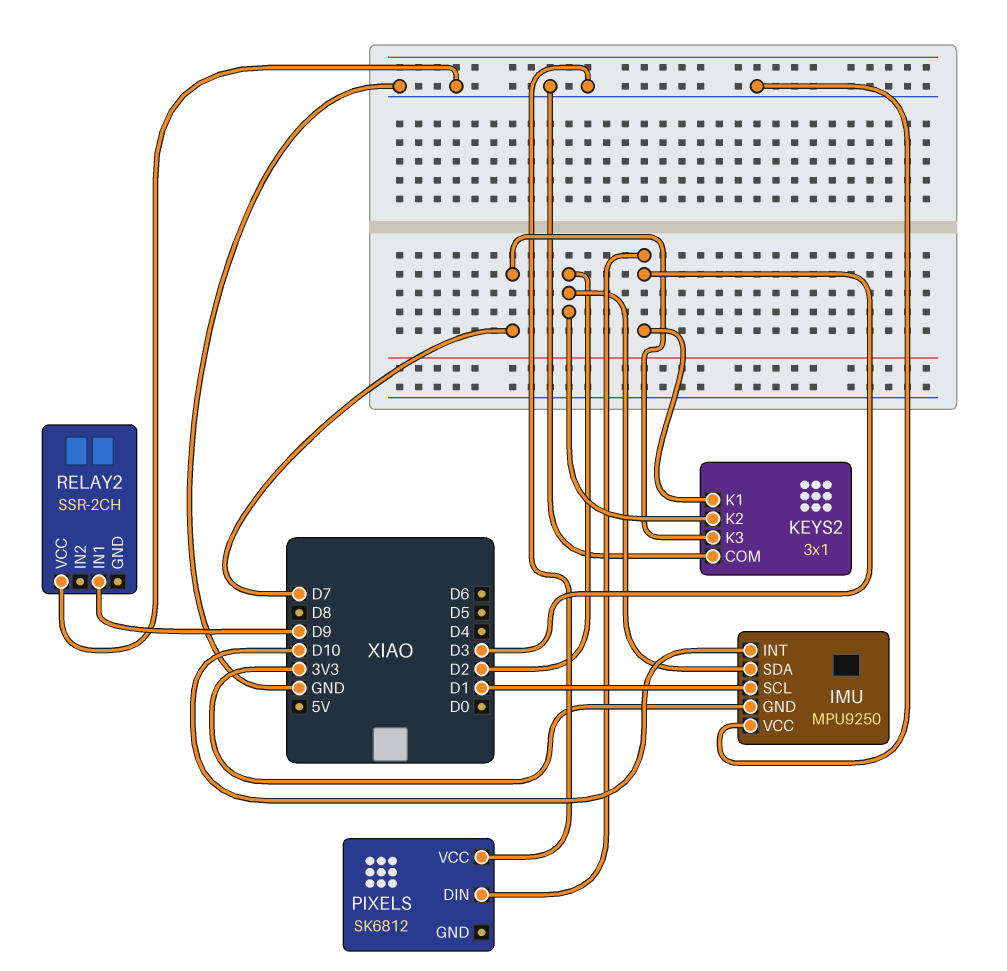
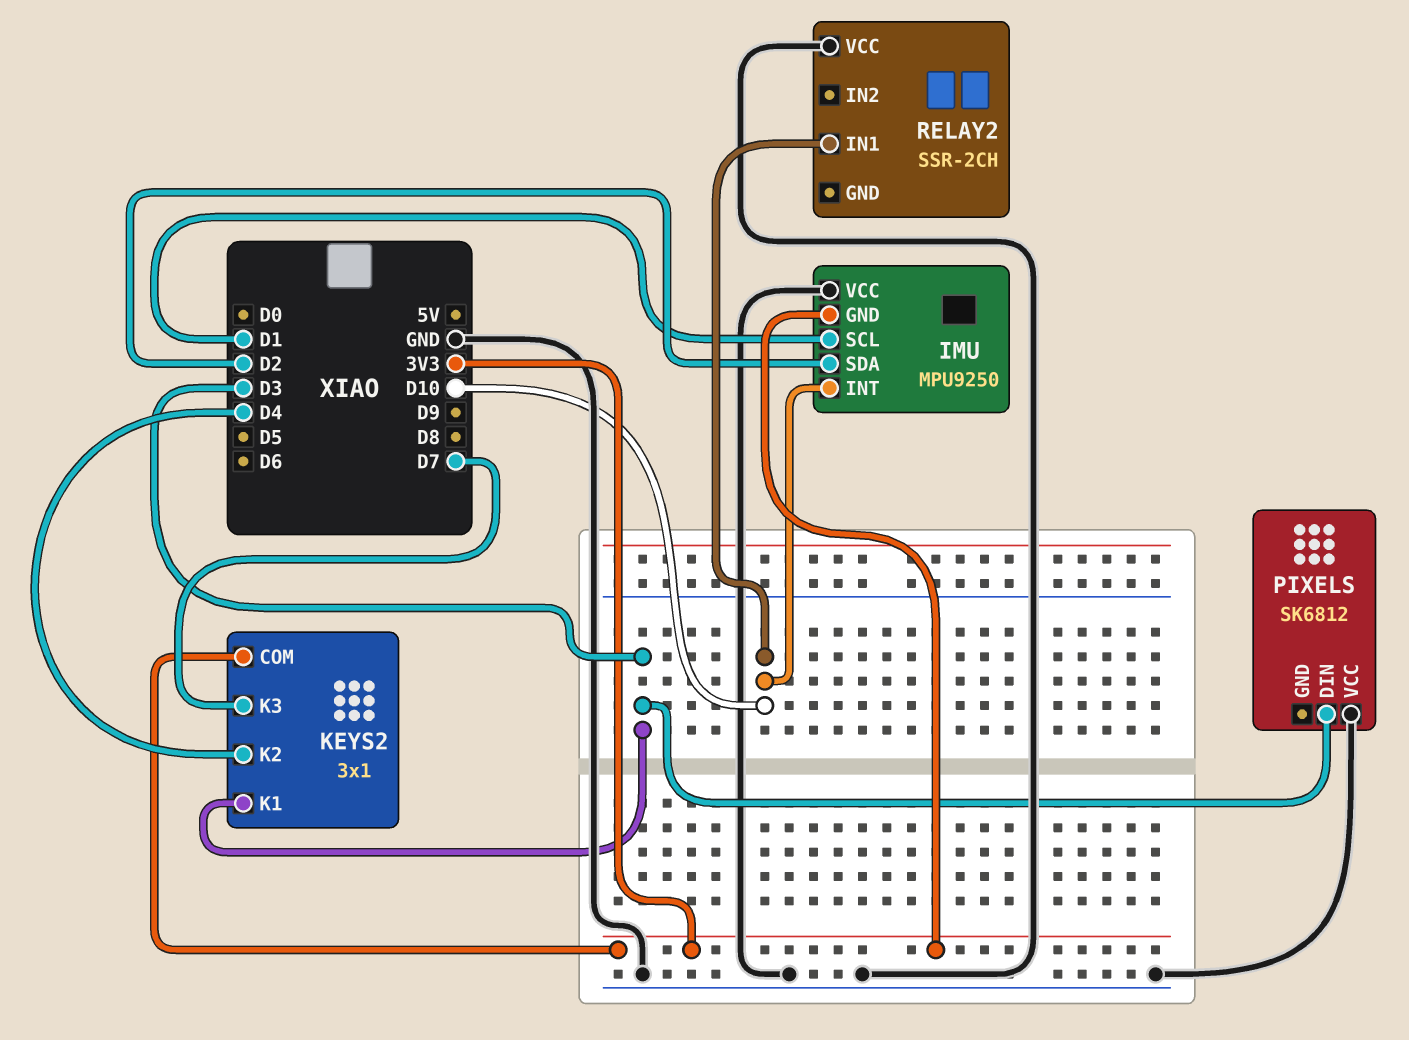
KEYS2 pin COM: GND -> 3V3
KEYS2 pin K2: D2 -> D4
RELAY2 pin IN1: D9 -> D10

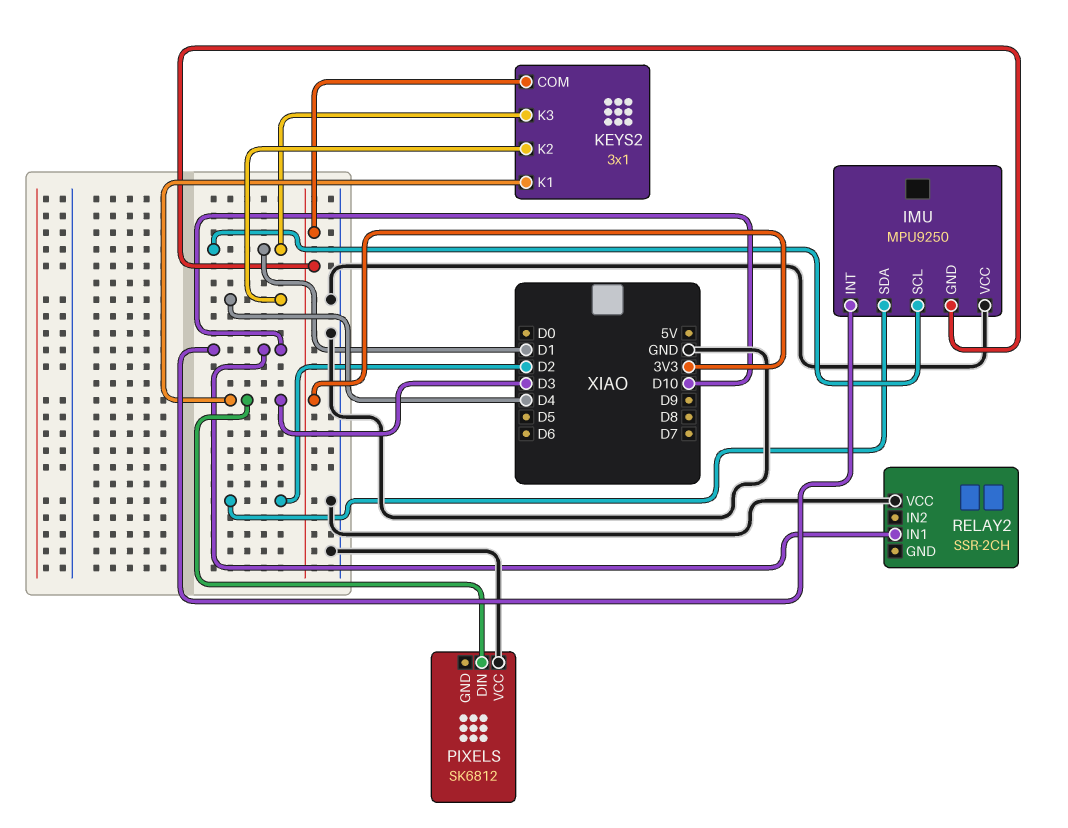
KEYS2 pin K3: D7 -> D1

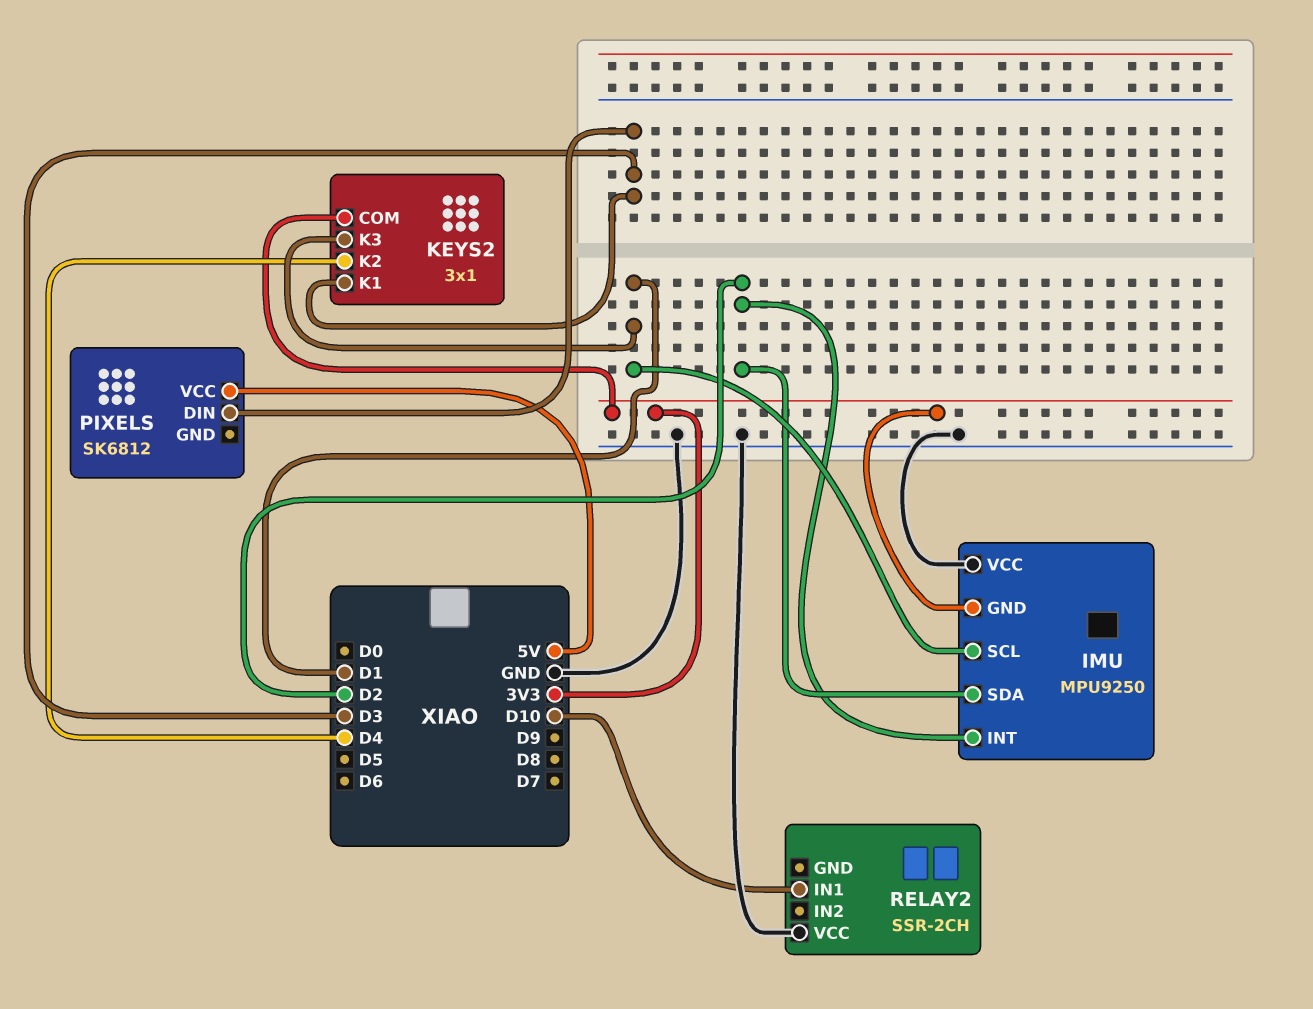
IMU pin INT: D10 -> D2
PIXELS pin VCC: GND -> 5V

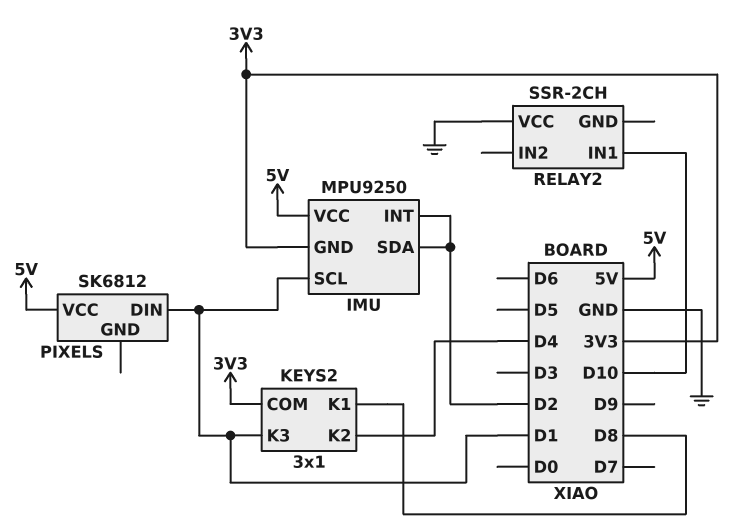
IMU pin VCC: GND -> 5V
KEYS2 pin K1: D3 -> D8
PIXELS pin DIN: D3 -> D1

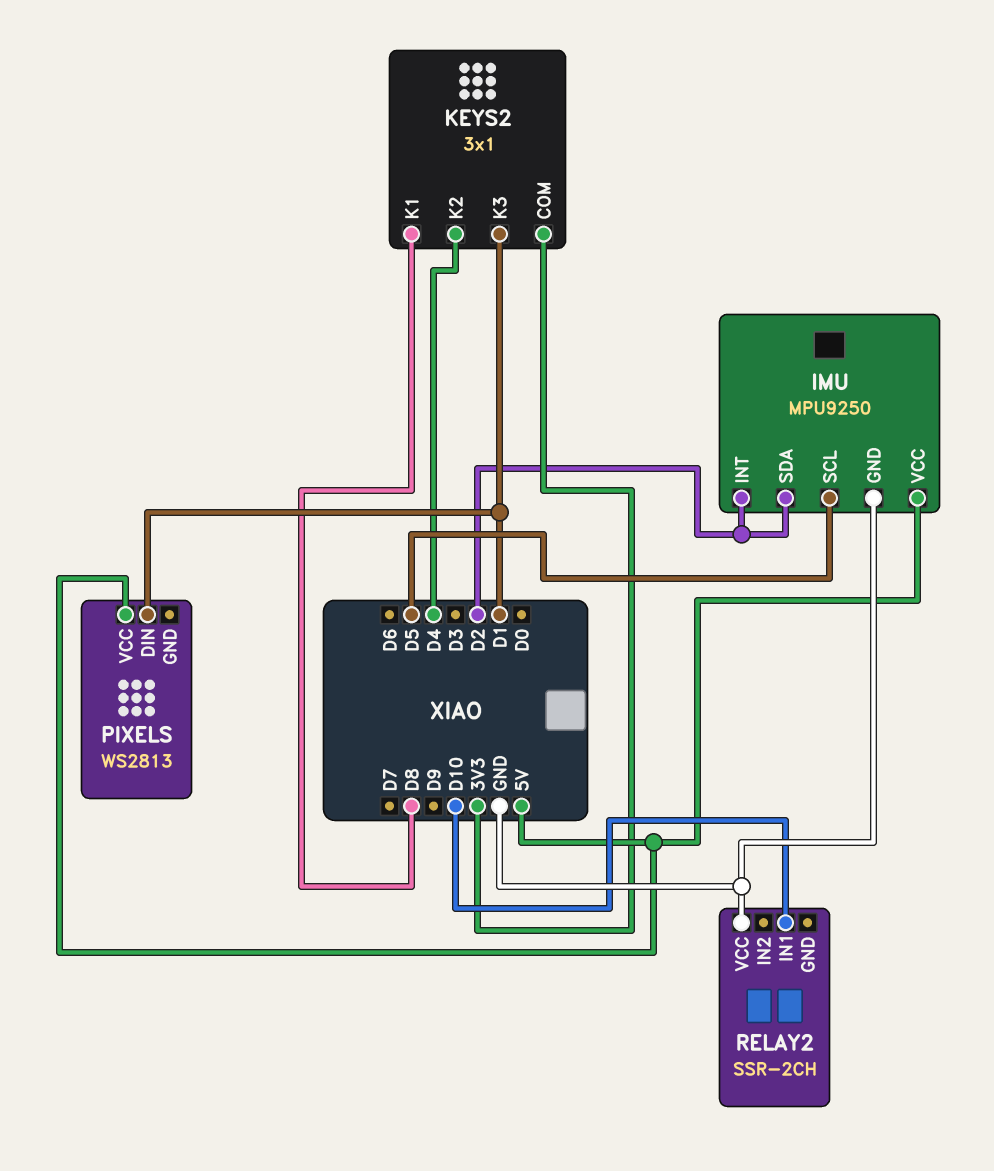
IMU pin GND: 3V3 -> GND
IMU pin SCL: D1 -> D5
PIXELS: SK6812 -> WS2813

